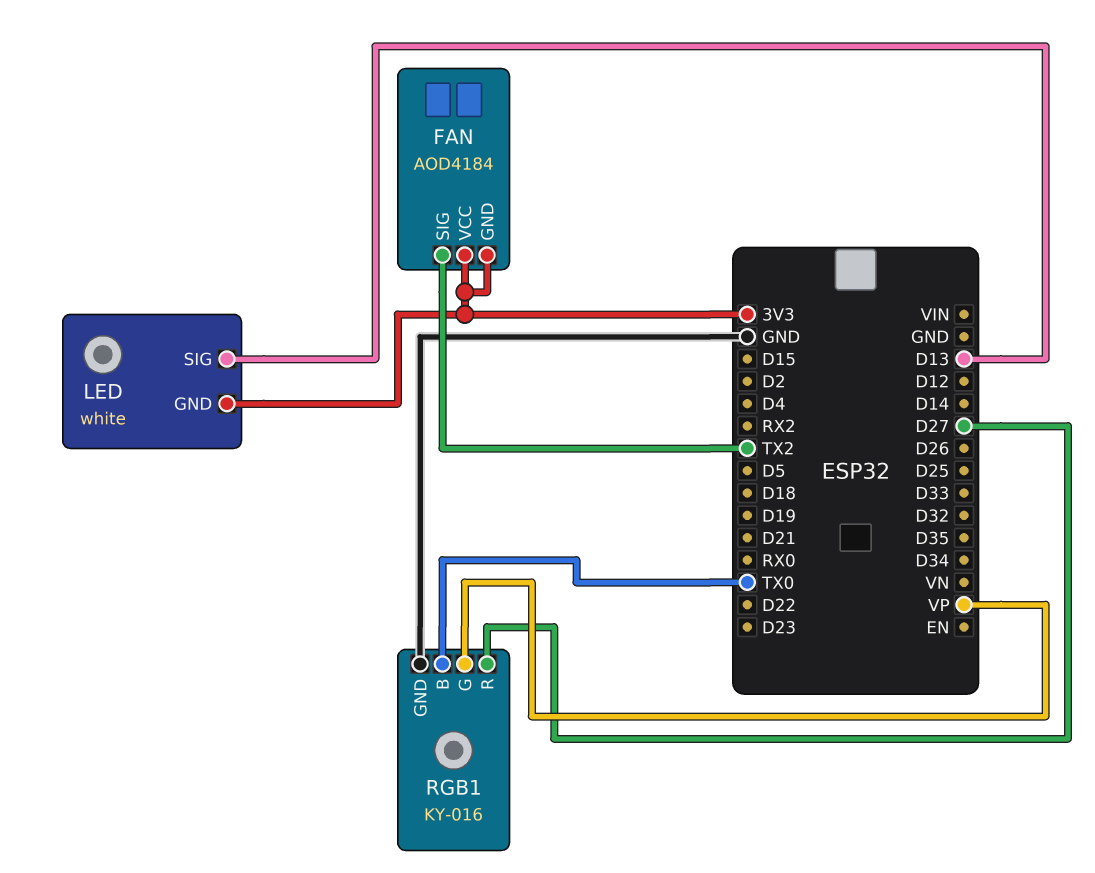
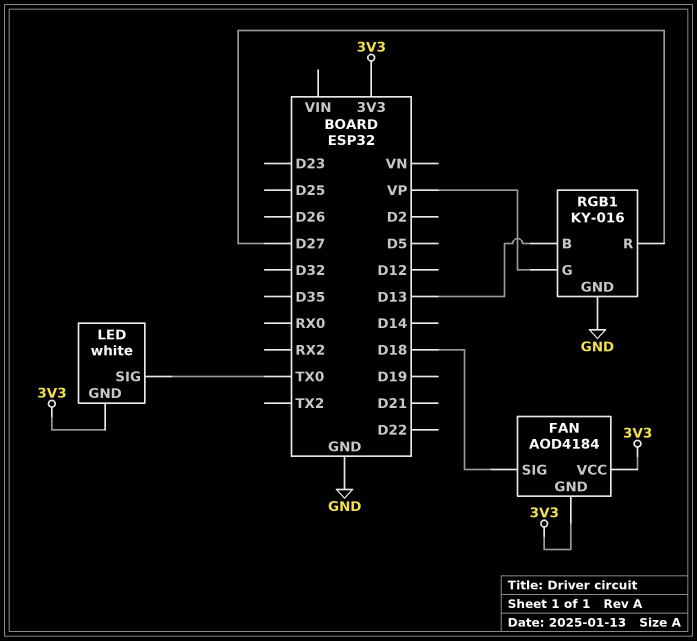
FAN pin SIG: TX2 -> D18
LED pin SIG: D13 -> TX0
RGB1 pin B: TX0 -> D13

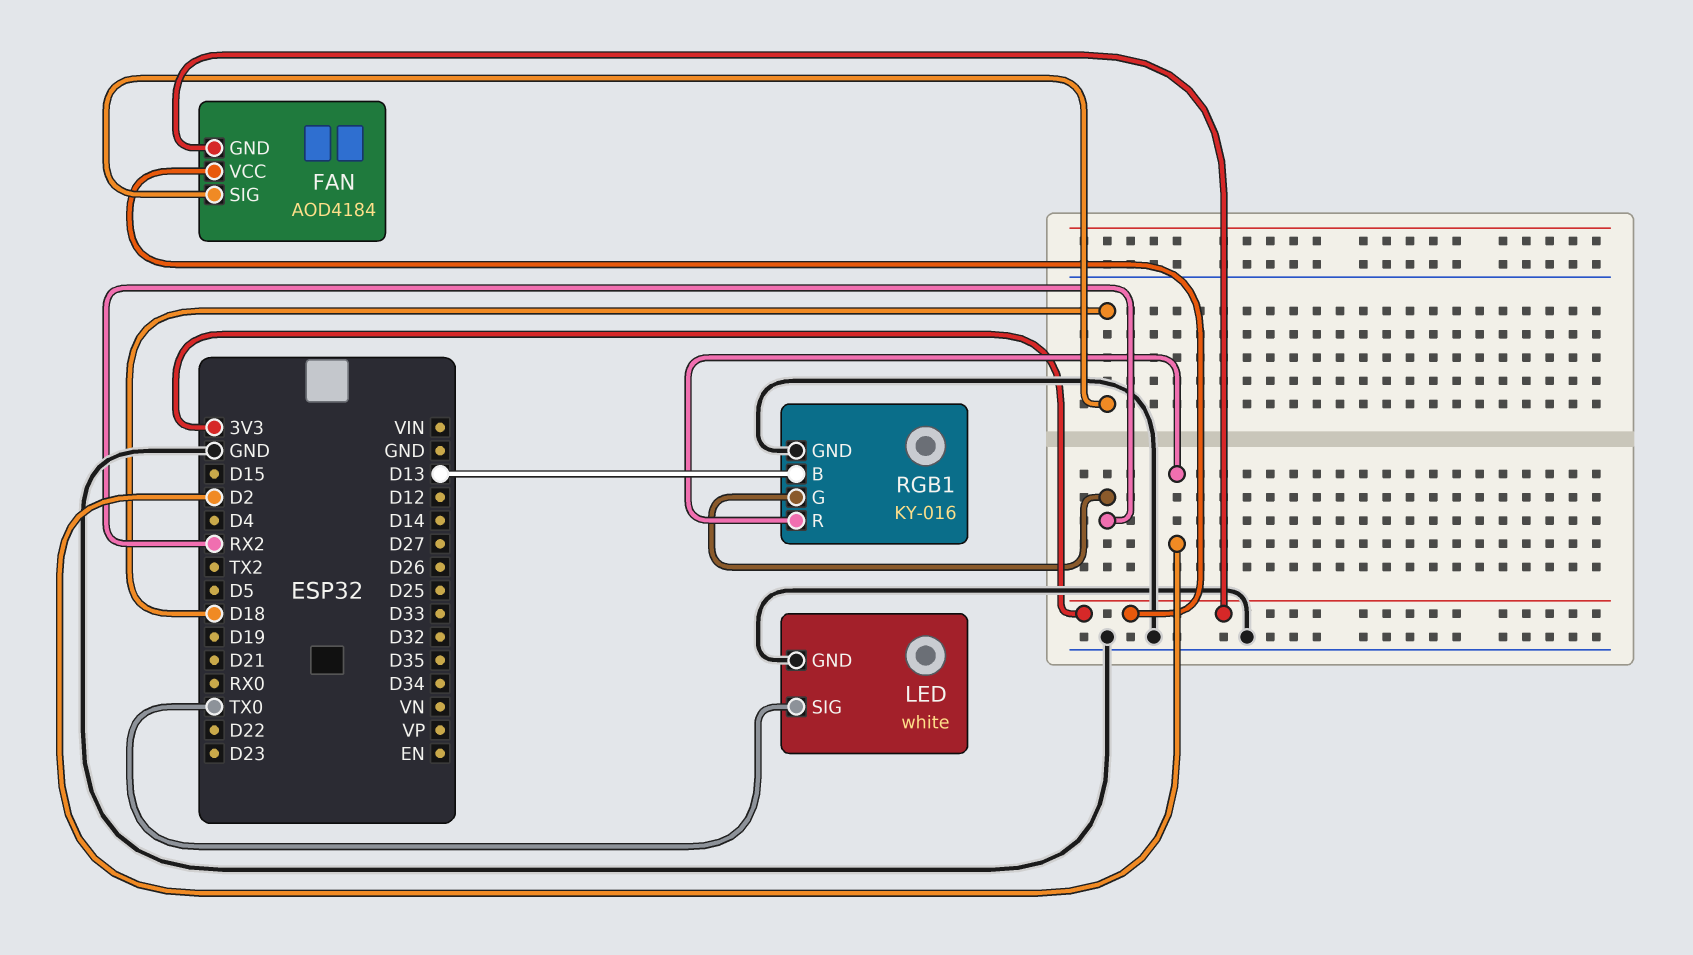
LED pin GND: 3V3 -> GND
RGB1 pin G: VP -> RX2
RGB1 pin R: D27 -> D2

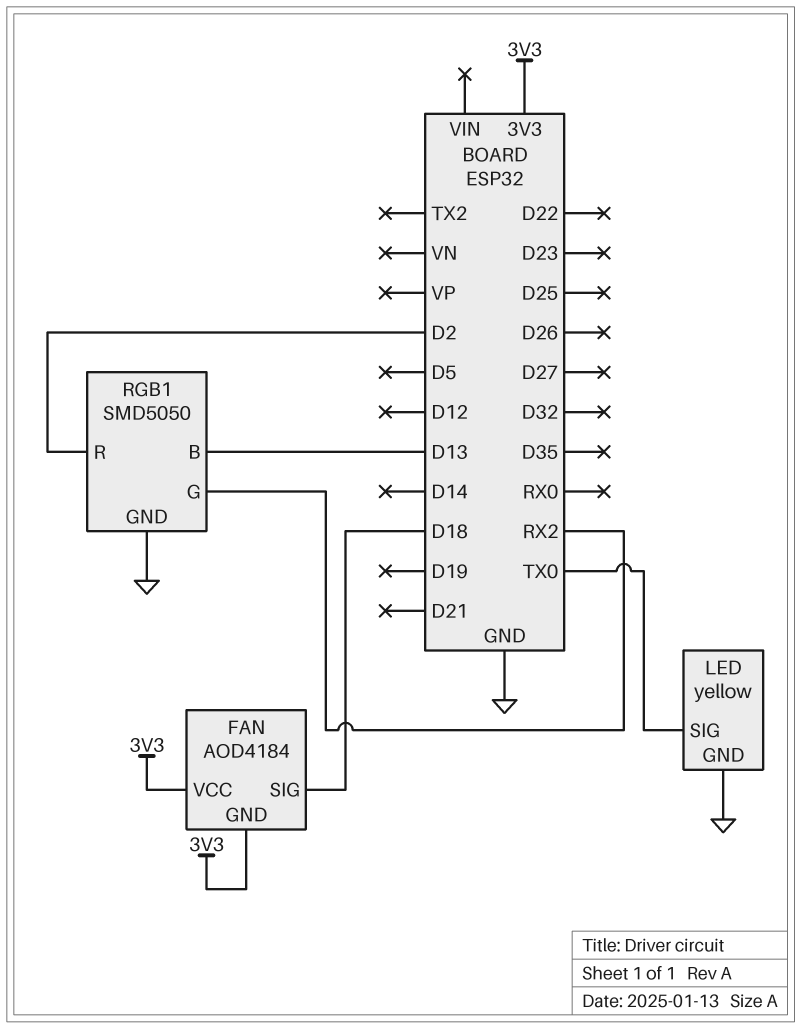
LED: white -> yellow
RGB1: KY-016 -> SMD5050

